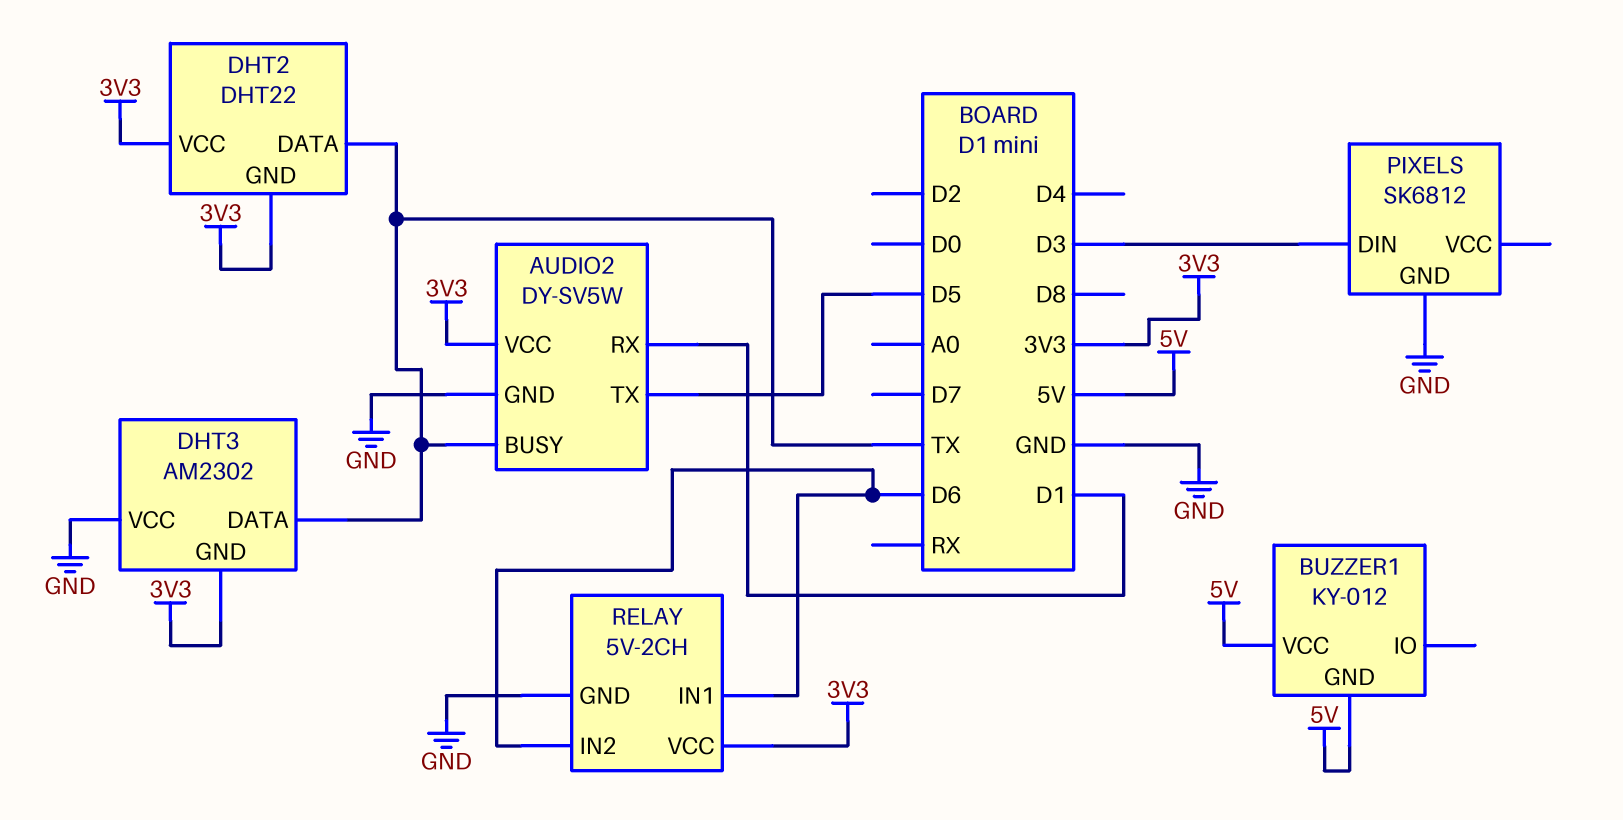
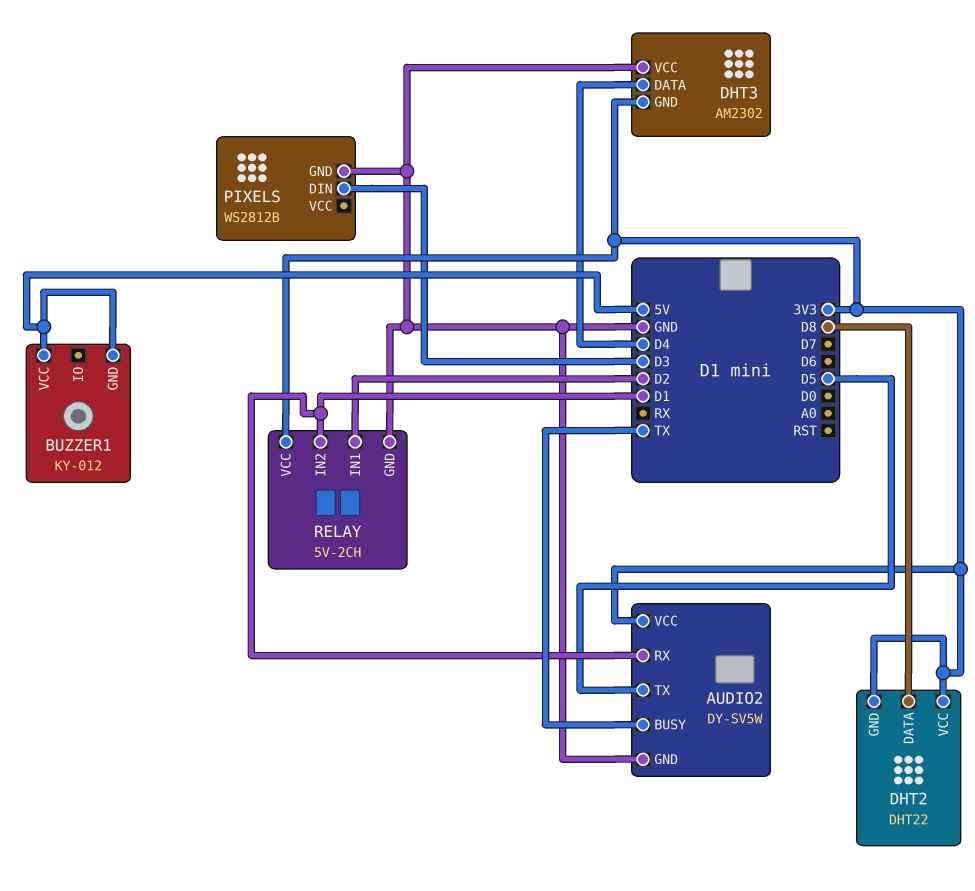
DHT2 pin DATA: TX -> D8
DHT3 pin DATA: TX -> D4
PIXELS: SK6812 -> WS2812B
RELAY pin IN1: D6 -> D2
RELAY pin IN2: D6 -> D1

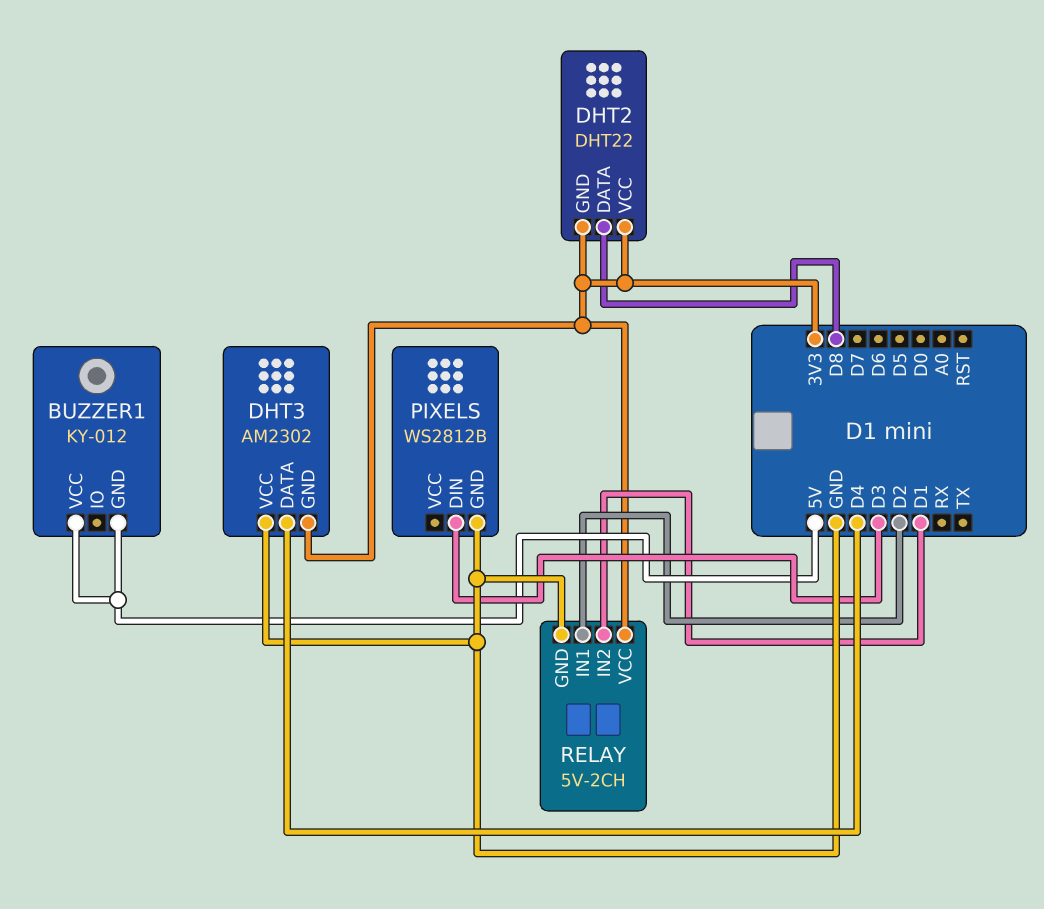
AUDIO2: DY-SV5W -> none
AUDIO2 pin BUSY: TX -> none
AUDIO2 pin GND: GND -> none
AUDIO2 pin RX: D1 -> none
AUDIO2 pin TX: D5 -> none
AUDIO2 pin VCC: 3V3 -> none

